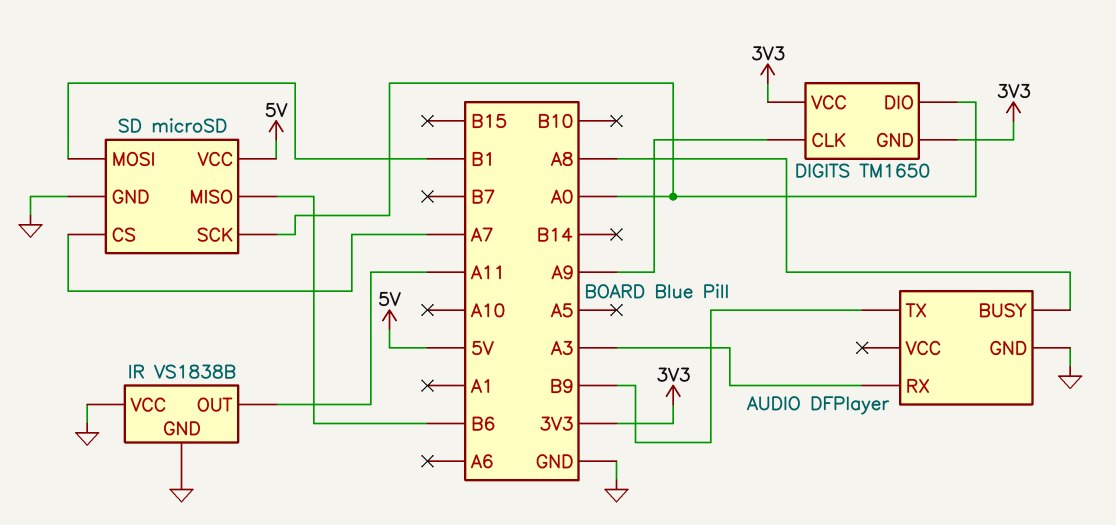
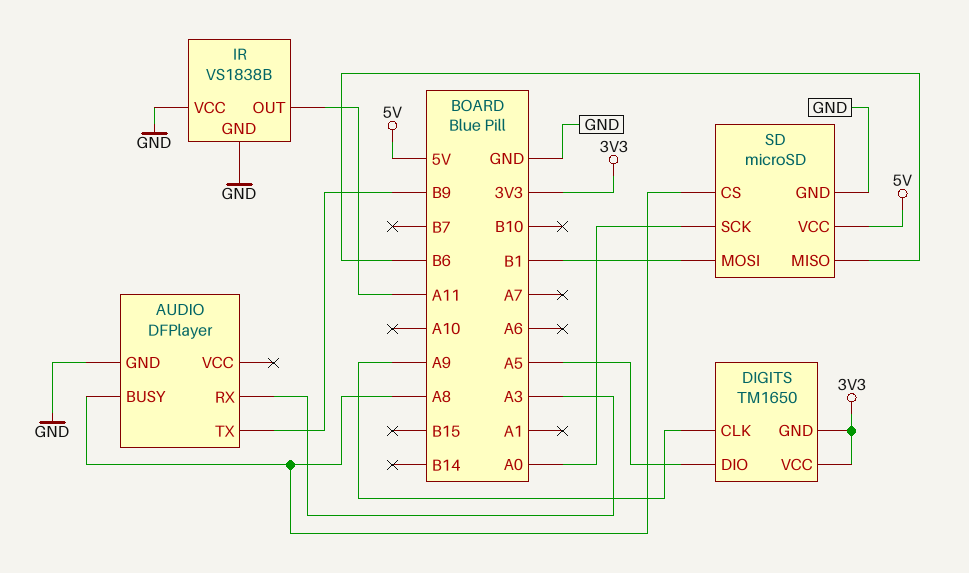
DIGITS pin DIO: A0 -> A5
SD pin CS: A7 -> A8

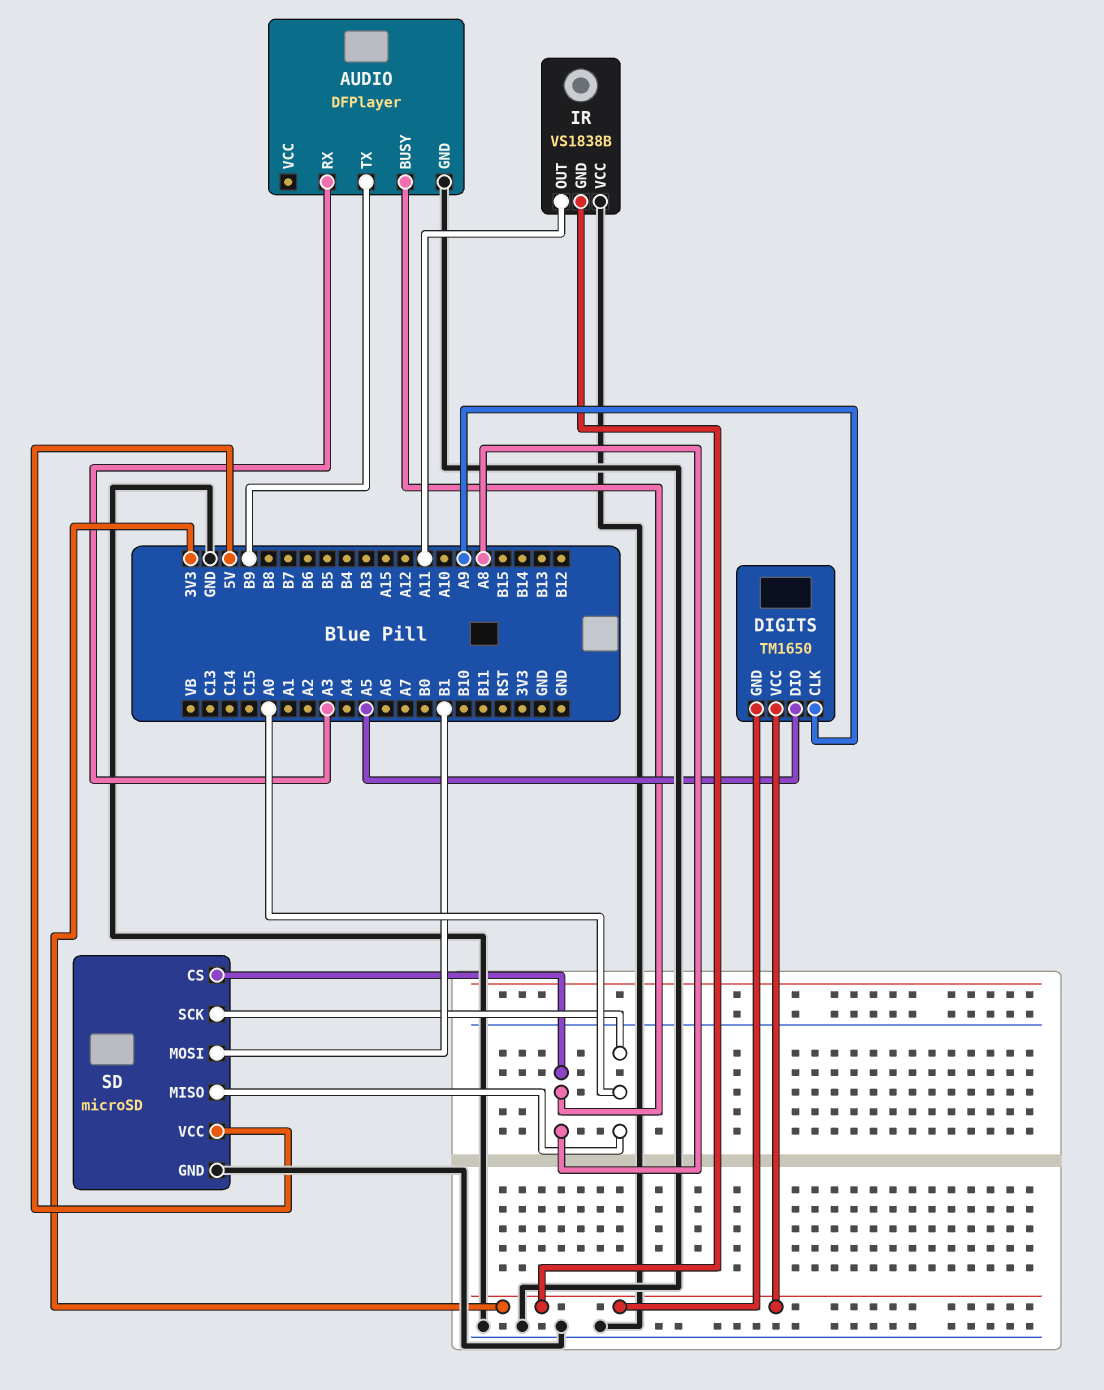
IR pin GND: GND -> 3V3
SD pin MISO: B6 -> A0

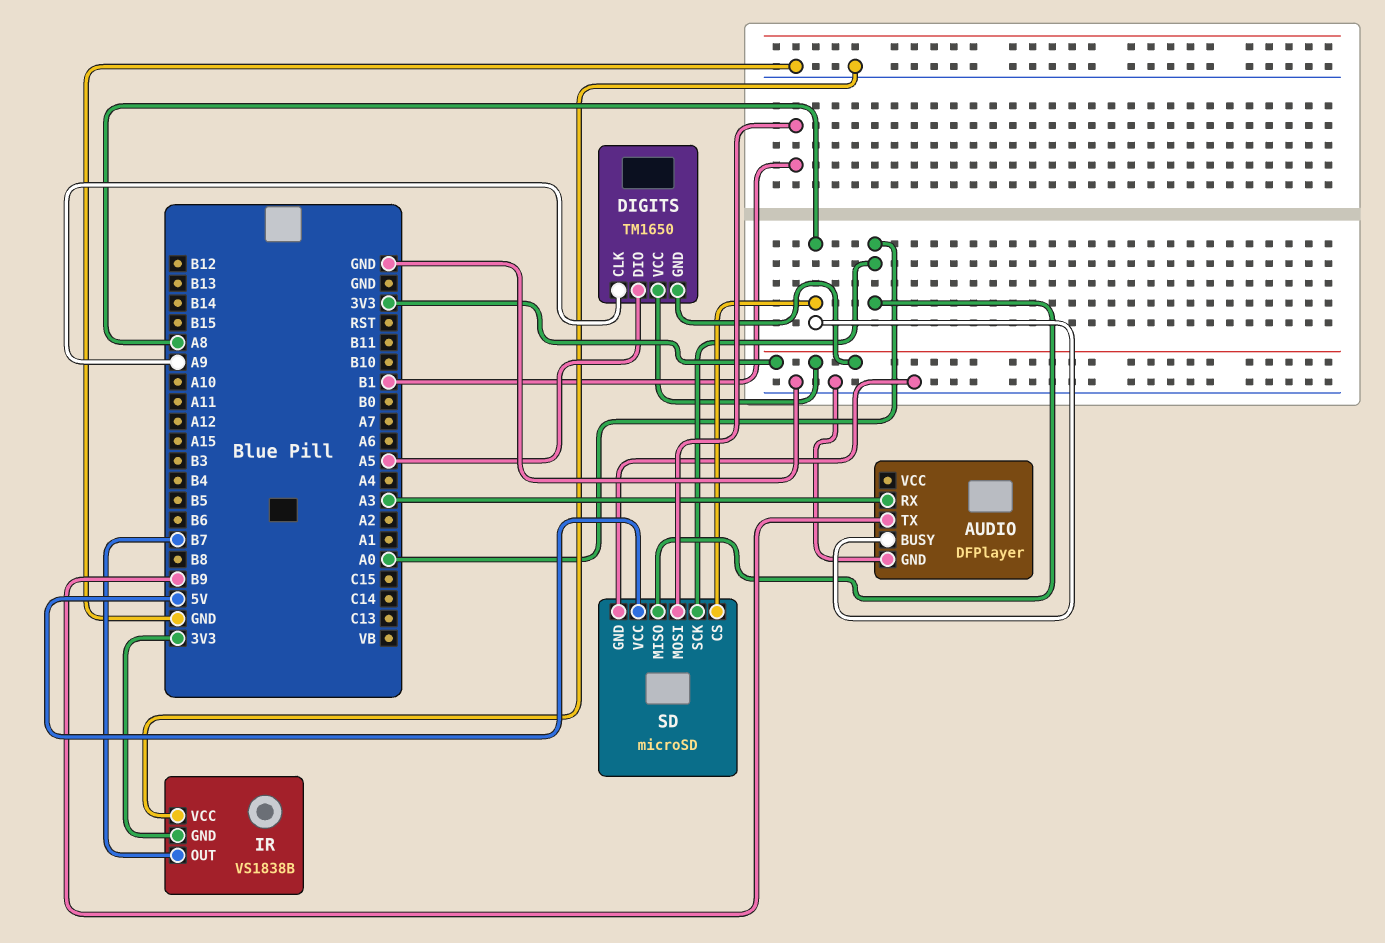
IR pin OUT: A11 -> B7

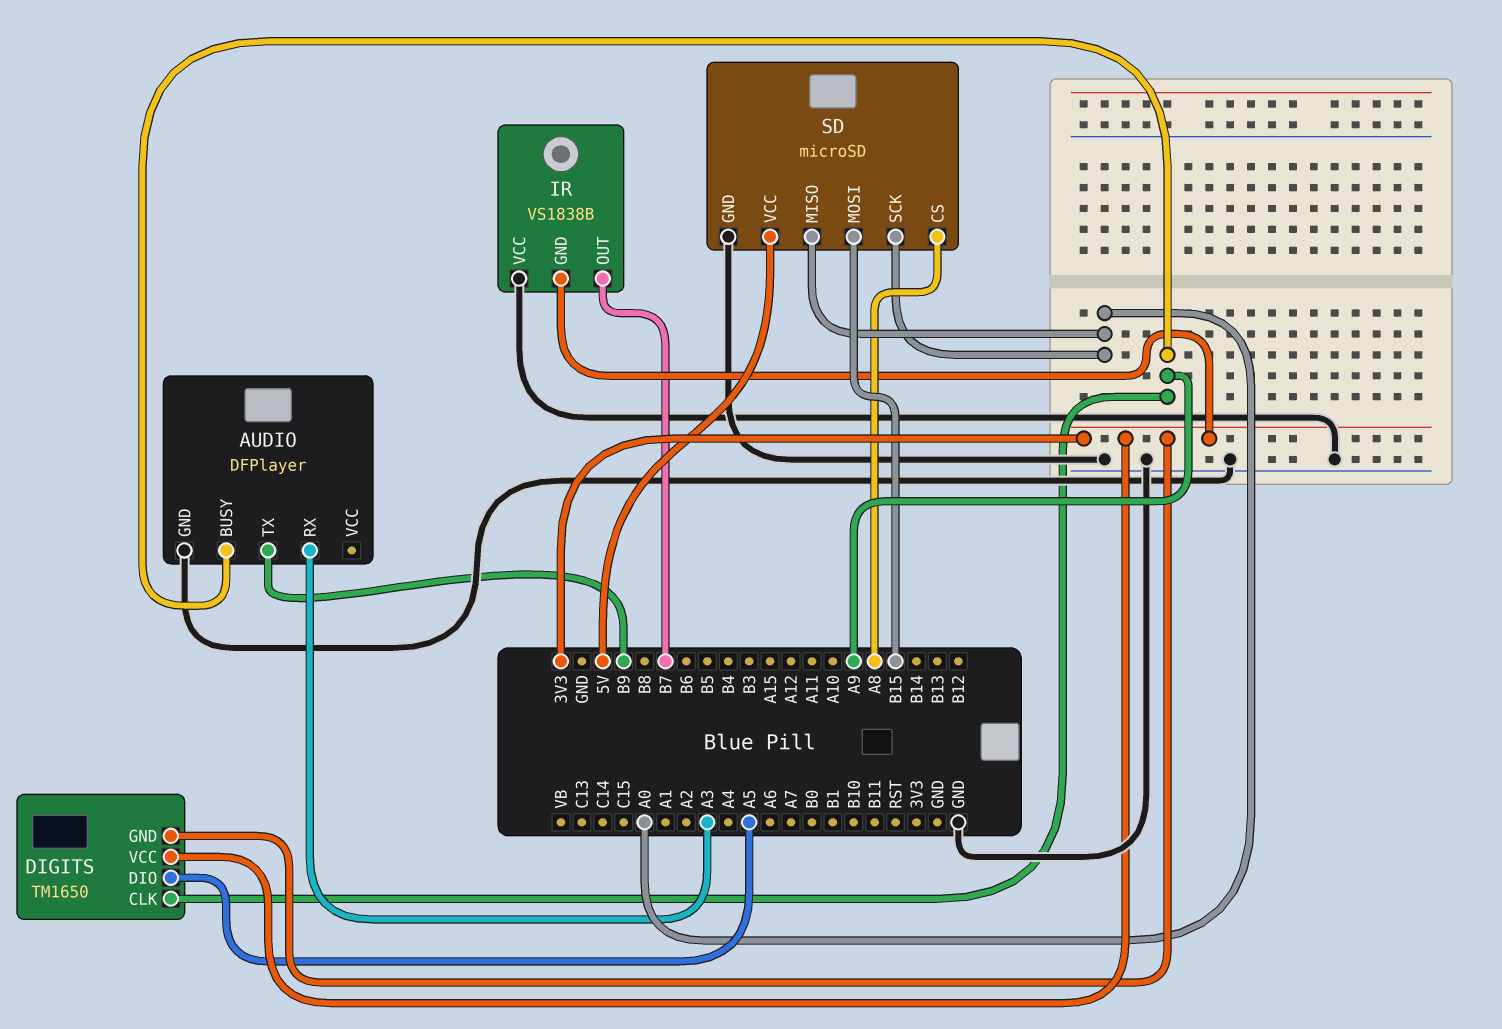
AUDIO pin BUSY: A8 -> A9
SD pin MOSI: B1 -> B15

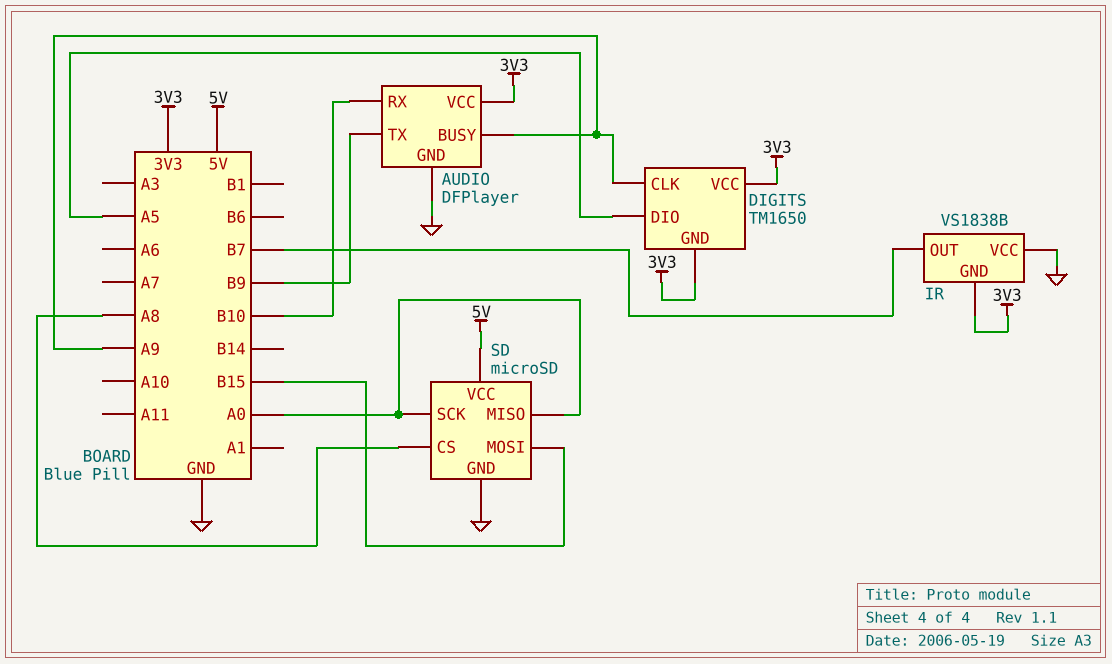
AUDIO pin RX: A3 -> B10
AUDIO pin VCC: none -> 3V3

